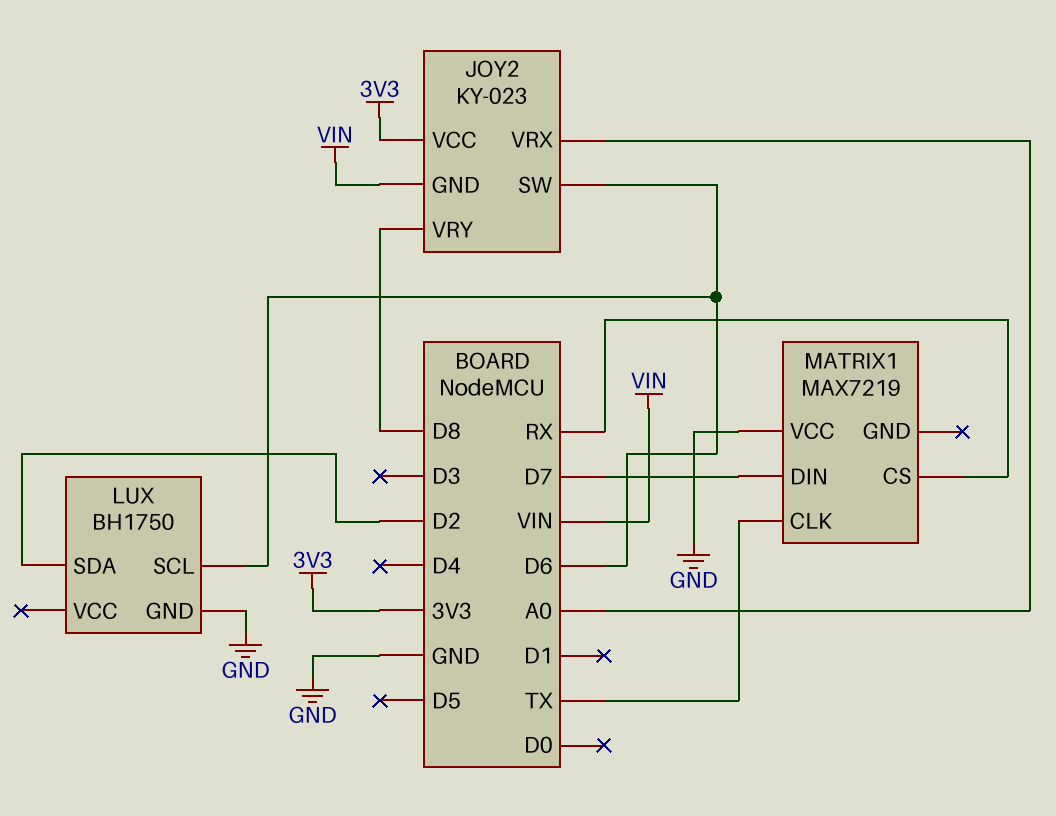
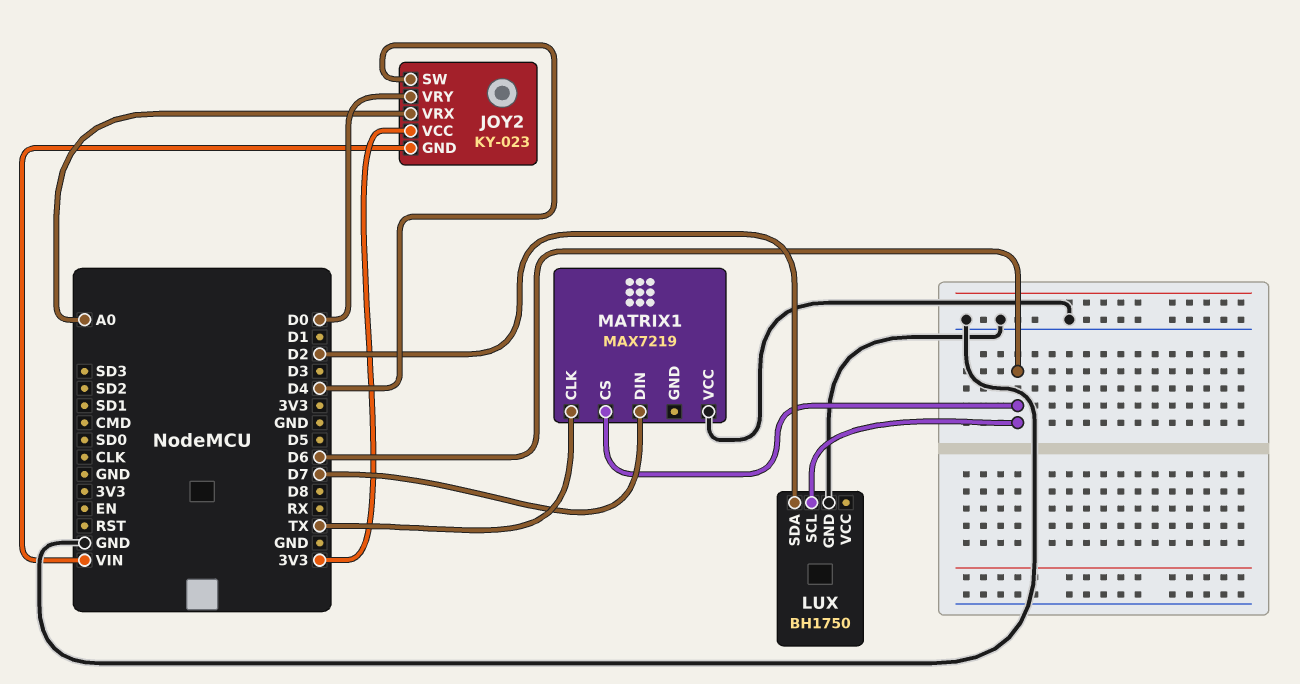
JOY2 pin SW: D6 -> D4
JOY2 pin VRY: D8 -> D0
MATRIX1 pin CS: RX -> D6

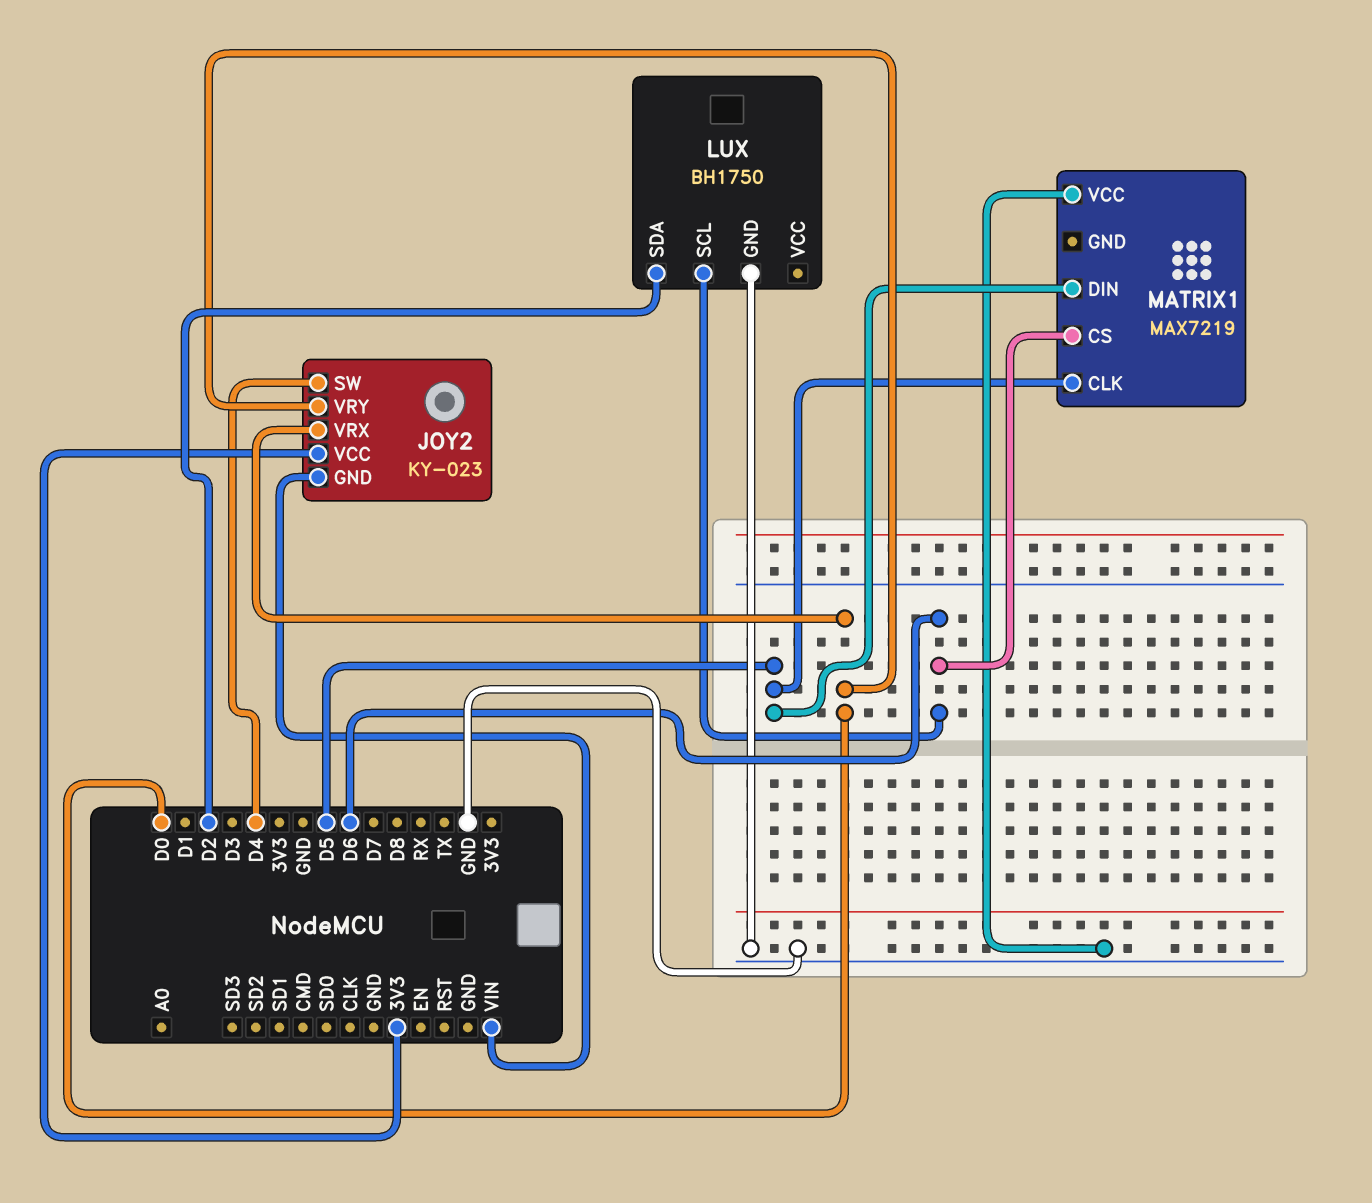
JOY2 pin VRX: A0 -> D0
MATRIX1 pin CLK: TX -> D5
MATRIX1 pin DIN: D7 -> D5

